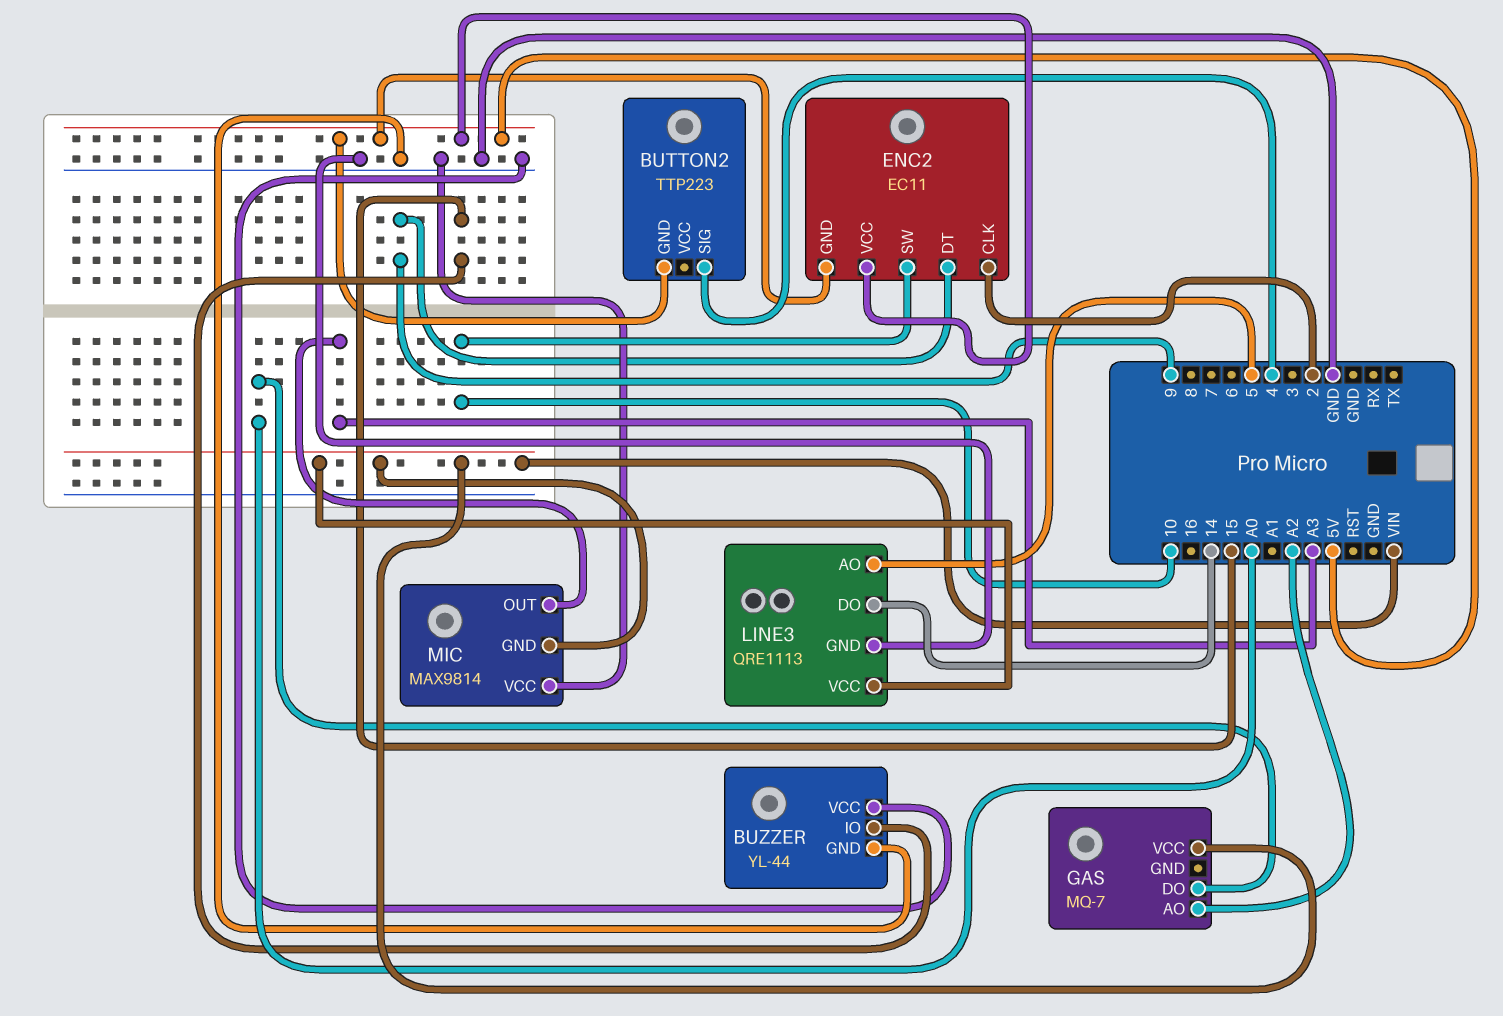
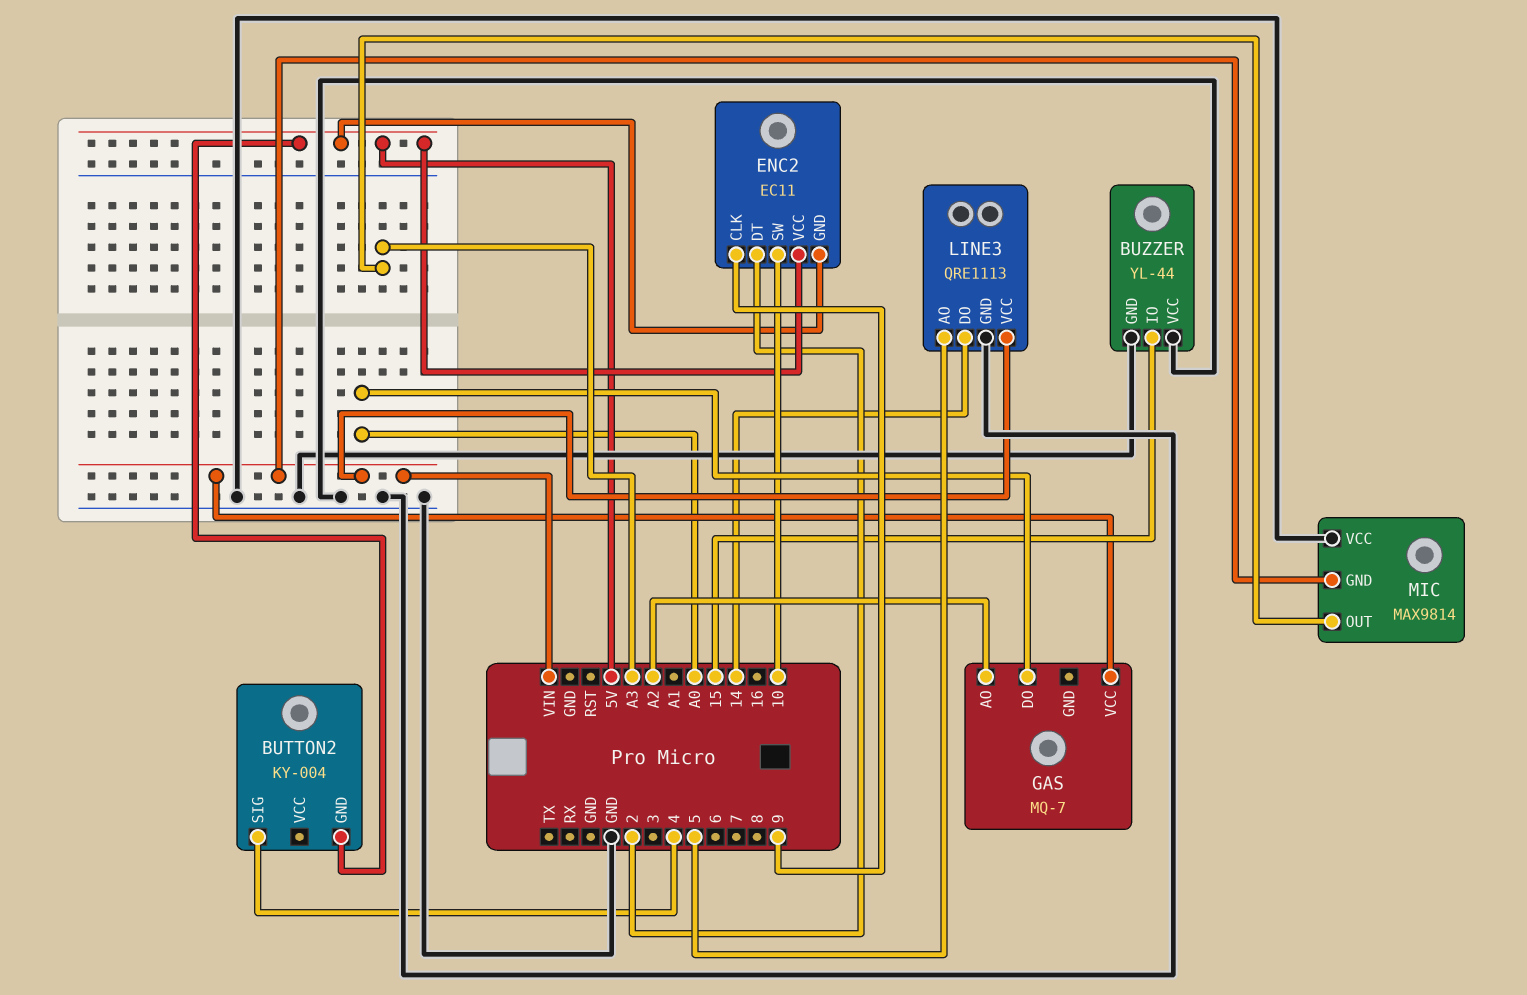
BUTTON2: TTP223 -> KY-004
ENC2 pin CLK: 2 -> 9
ENC2 pin DT: 9 -> 2

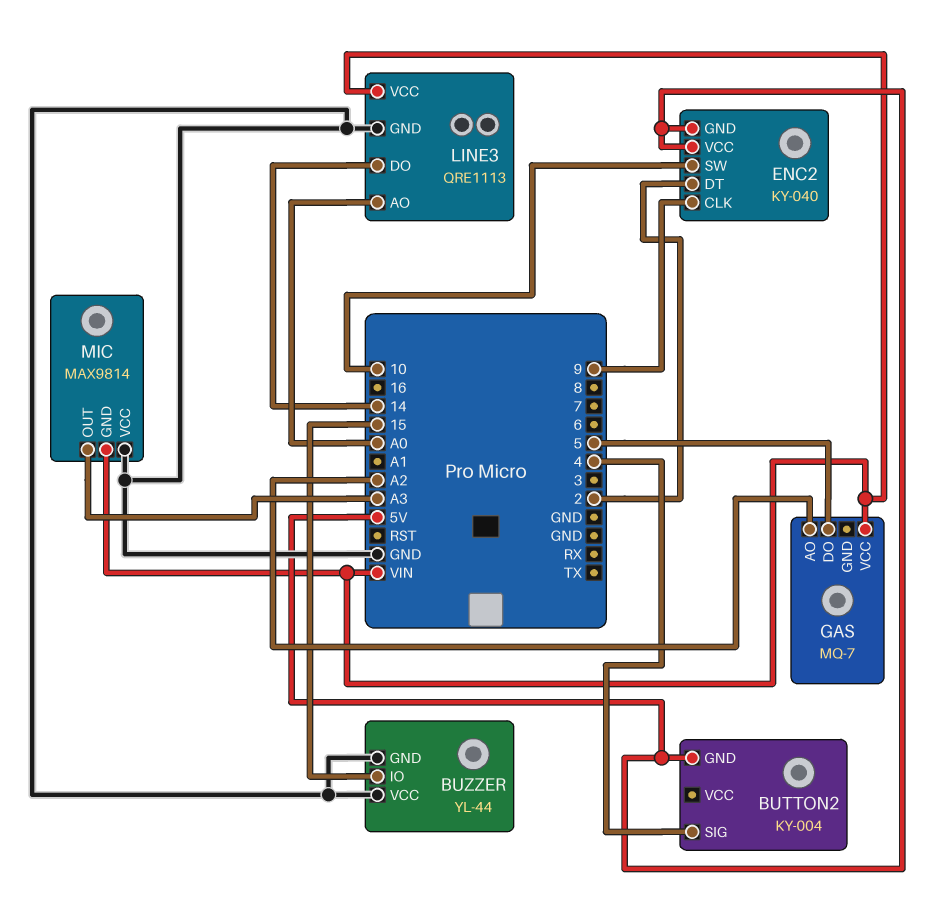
ENC2: EC11 -> KY-040
GAS pin DO: A0 -> 5
LINE3 pin AO: 5 -> A0

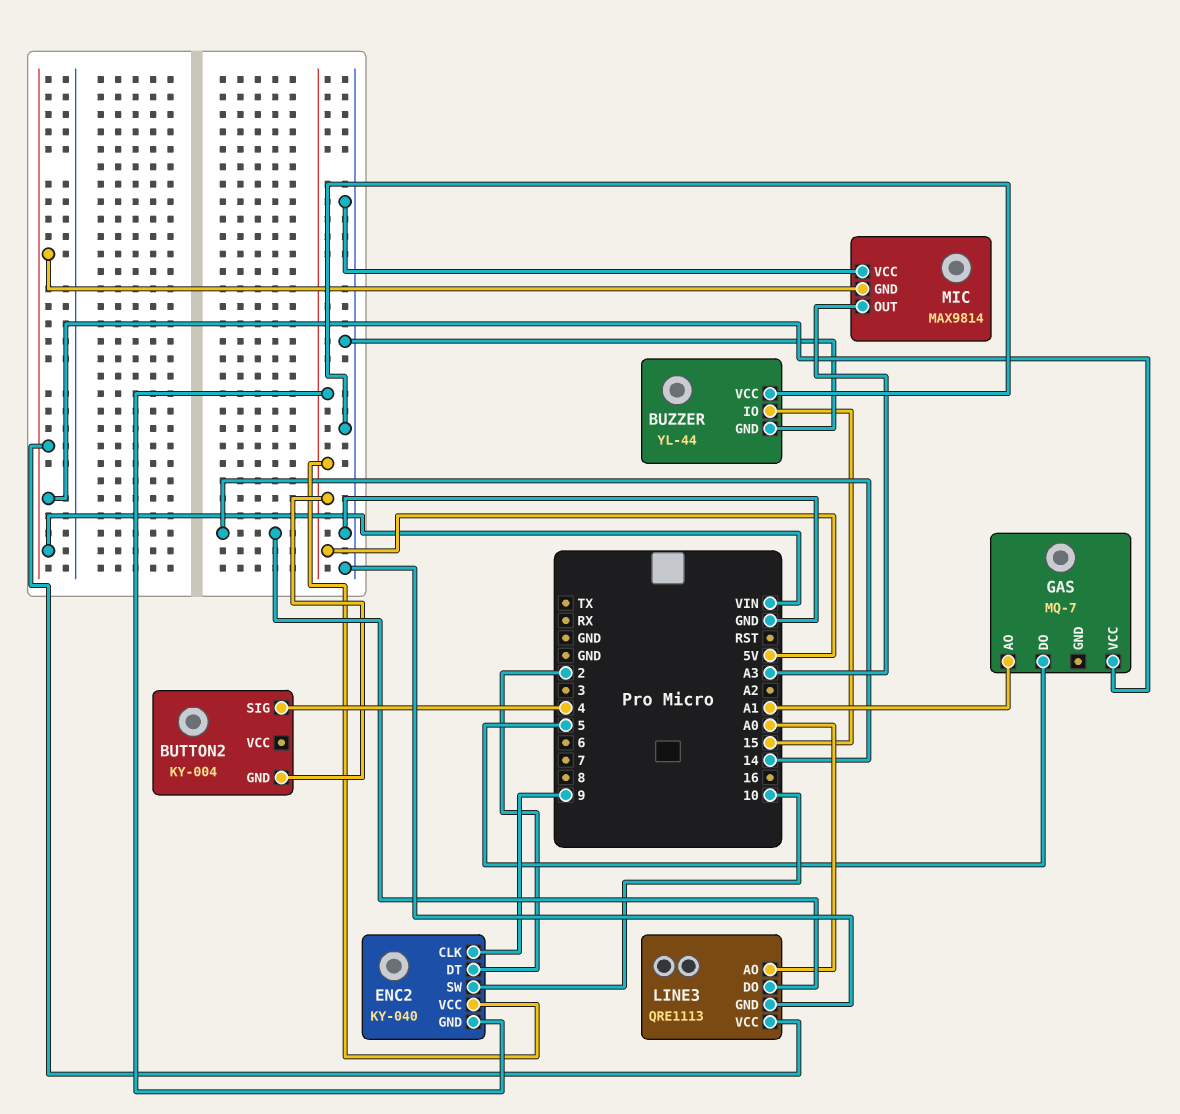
GAS pin AO: A2 -> A1

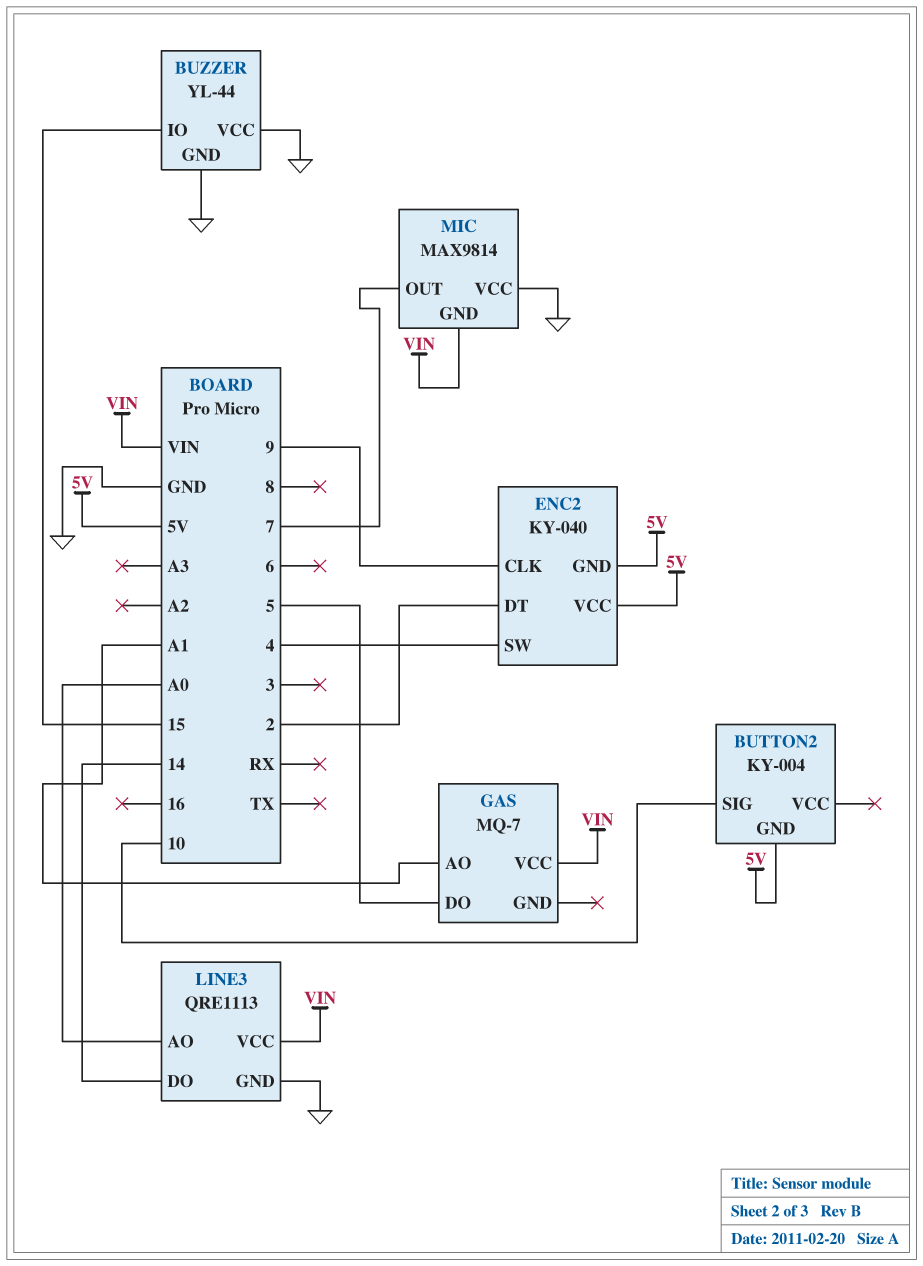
BUTTON2 pin SIG: 4 -> 10
ENC2 pin SW: 10 -> 4
MIC pin OUT: A3 -> 7

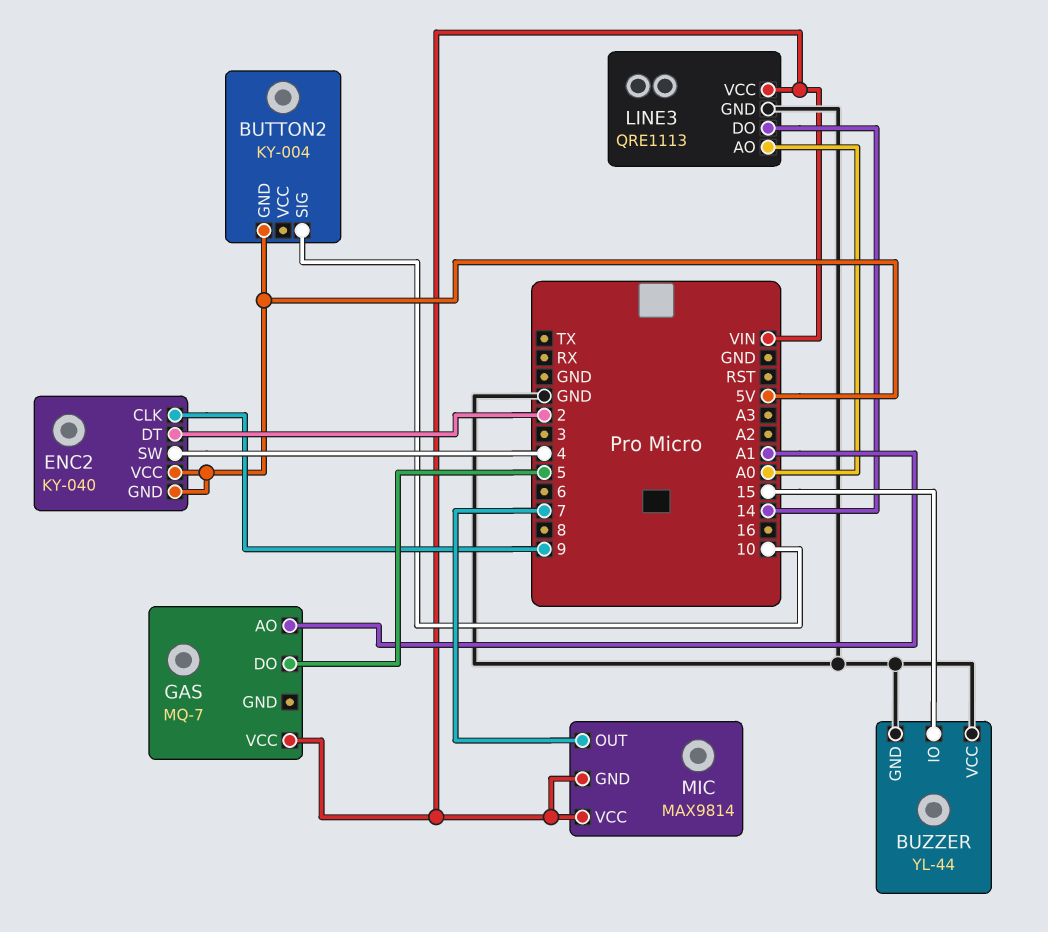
MIC pin VCC: GND -> VIN

